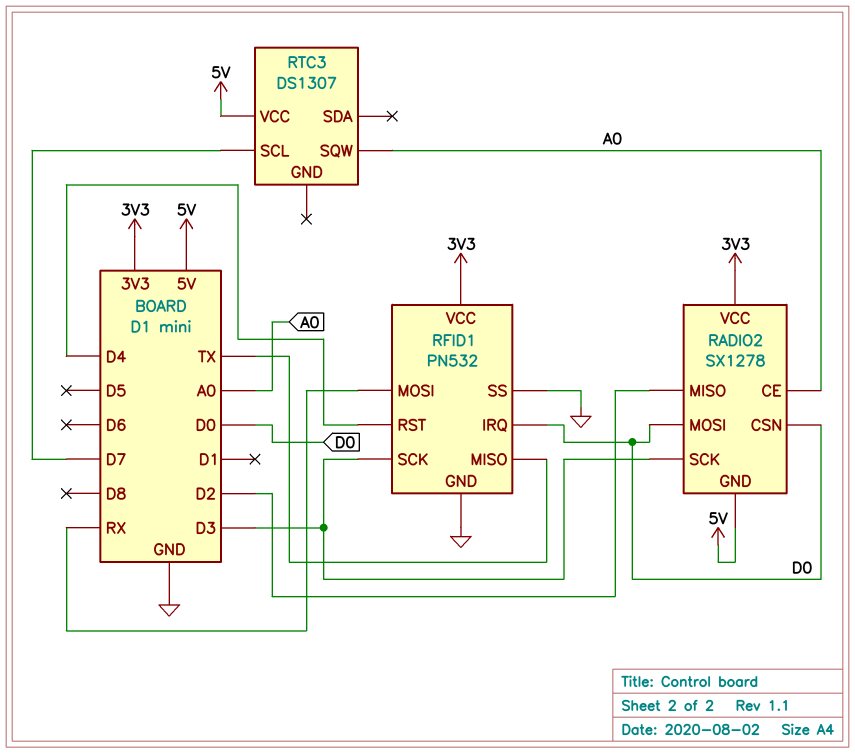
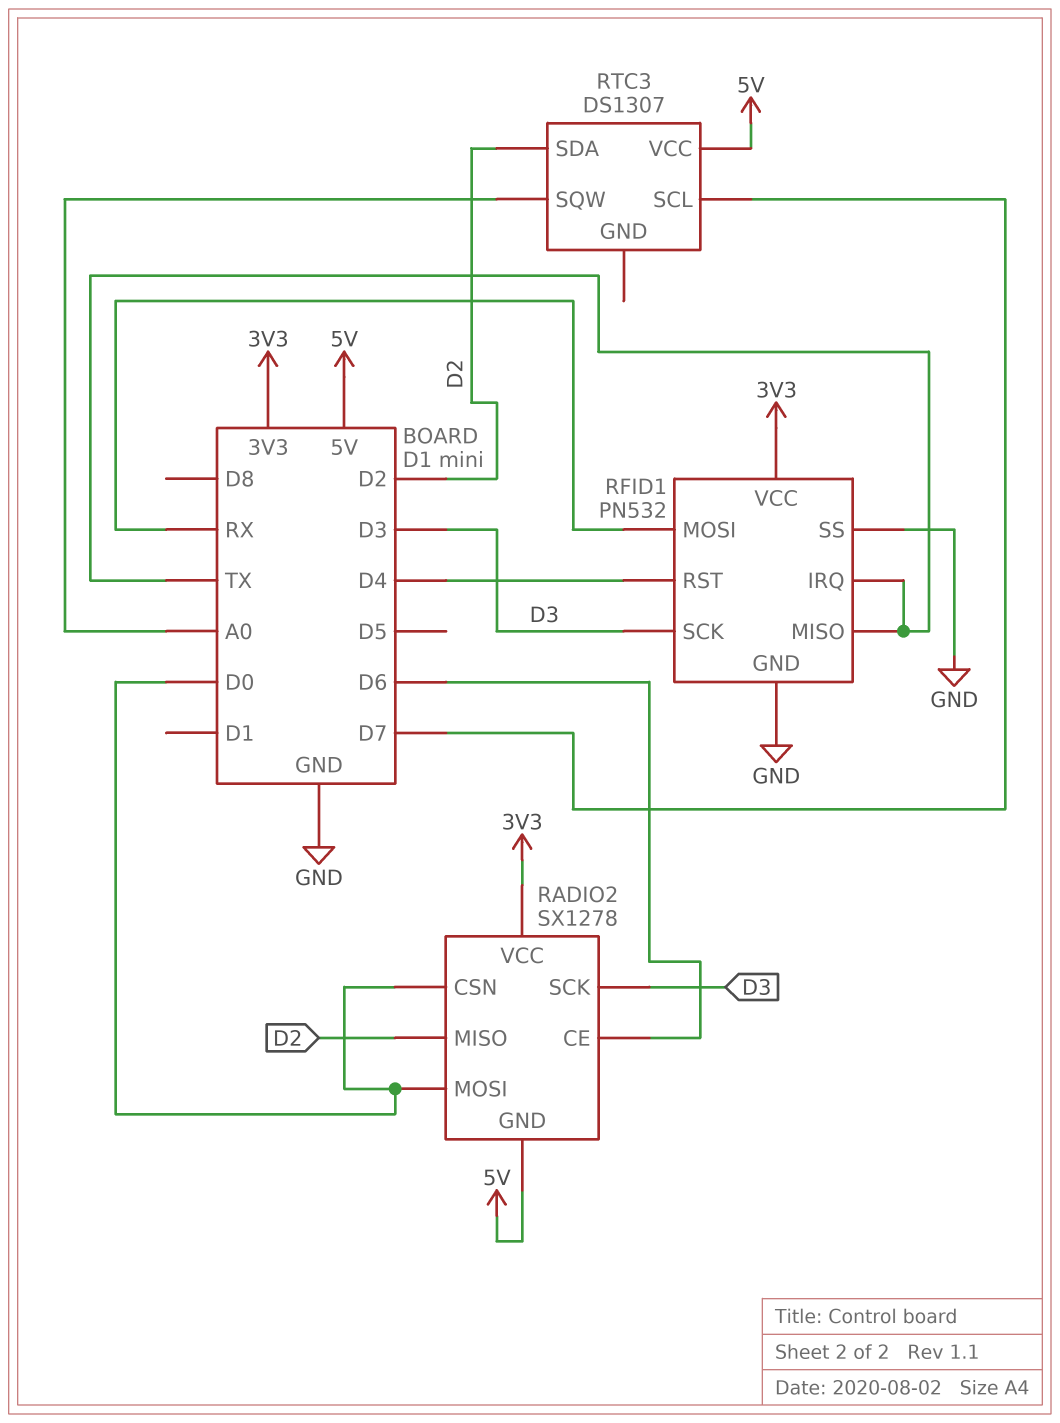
RADIO2 pin CE: A0 -> D6
RFID1 pin IRQ: D0 -> TX
RTC3 pin SDA: none -> D2

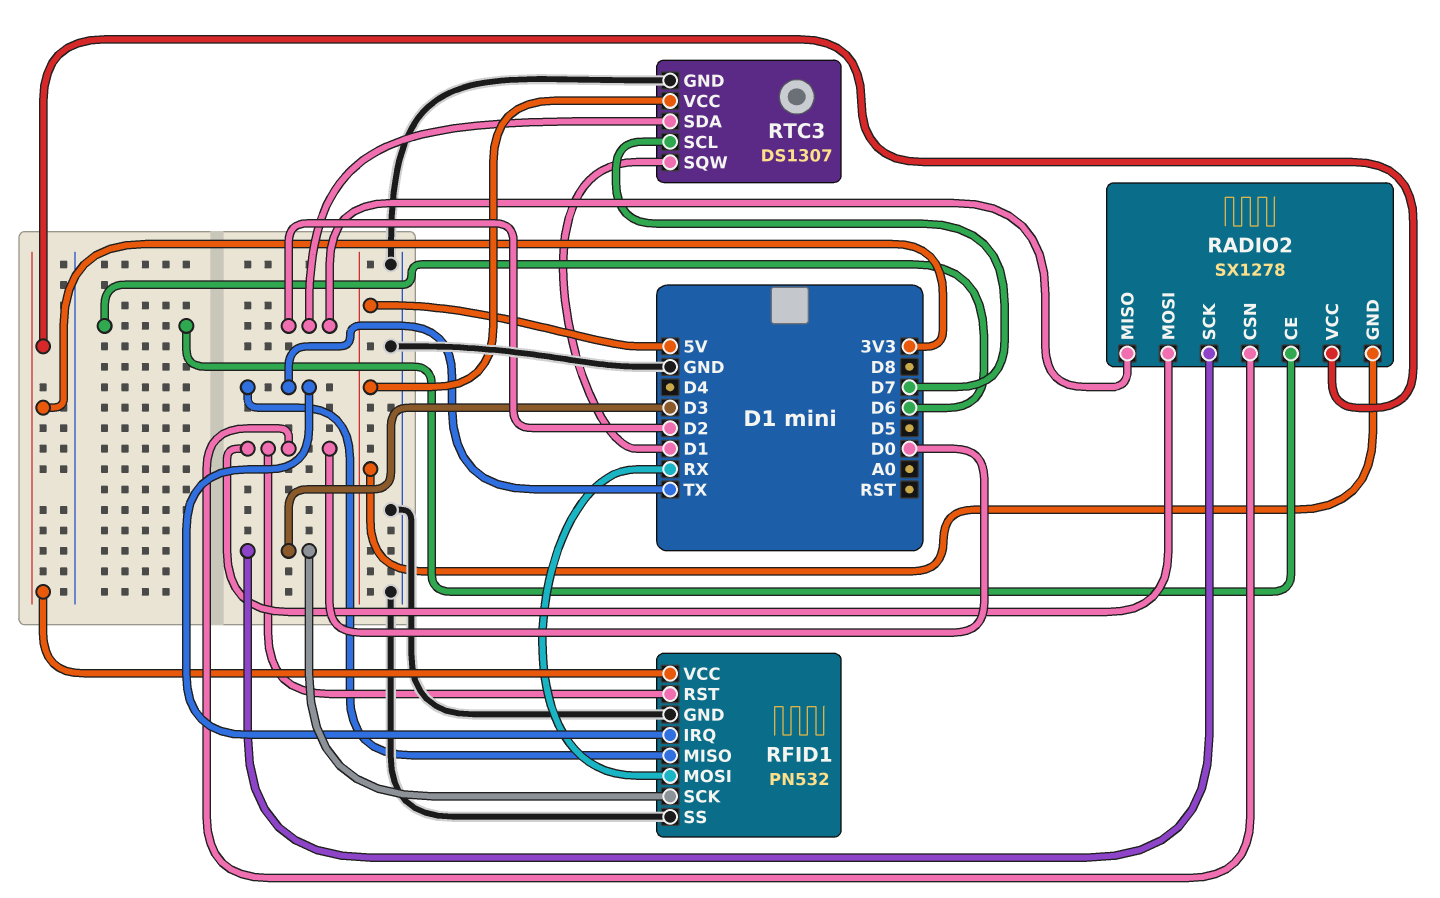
RFID1 pin RST: D4 -> D0
RTC3 pin GND: none -> GND
RTC3 pin SQW: A0 -> D1

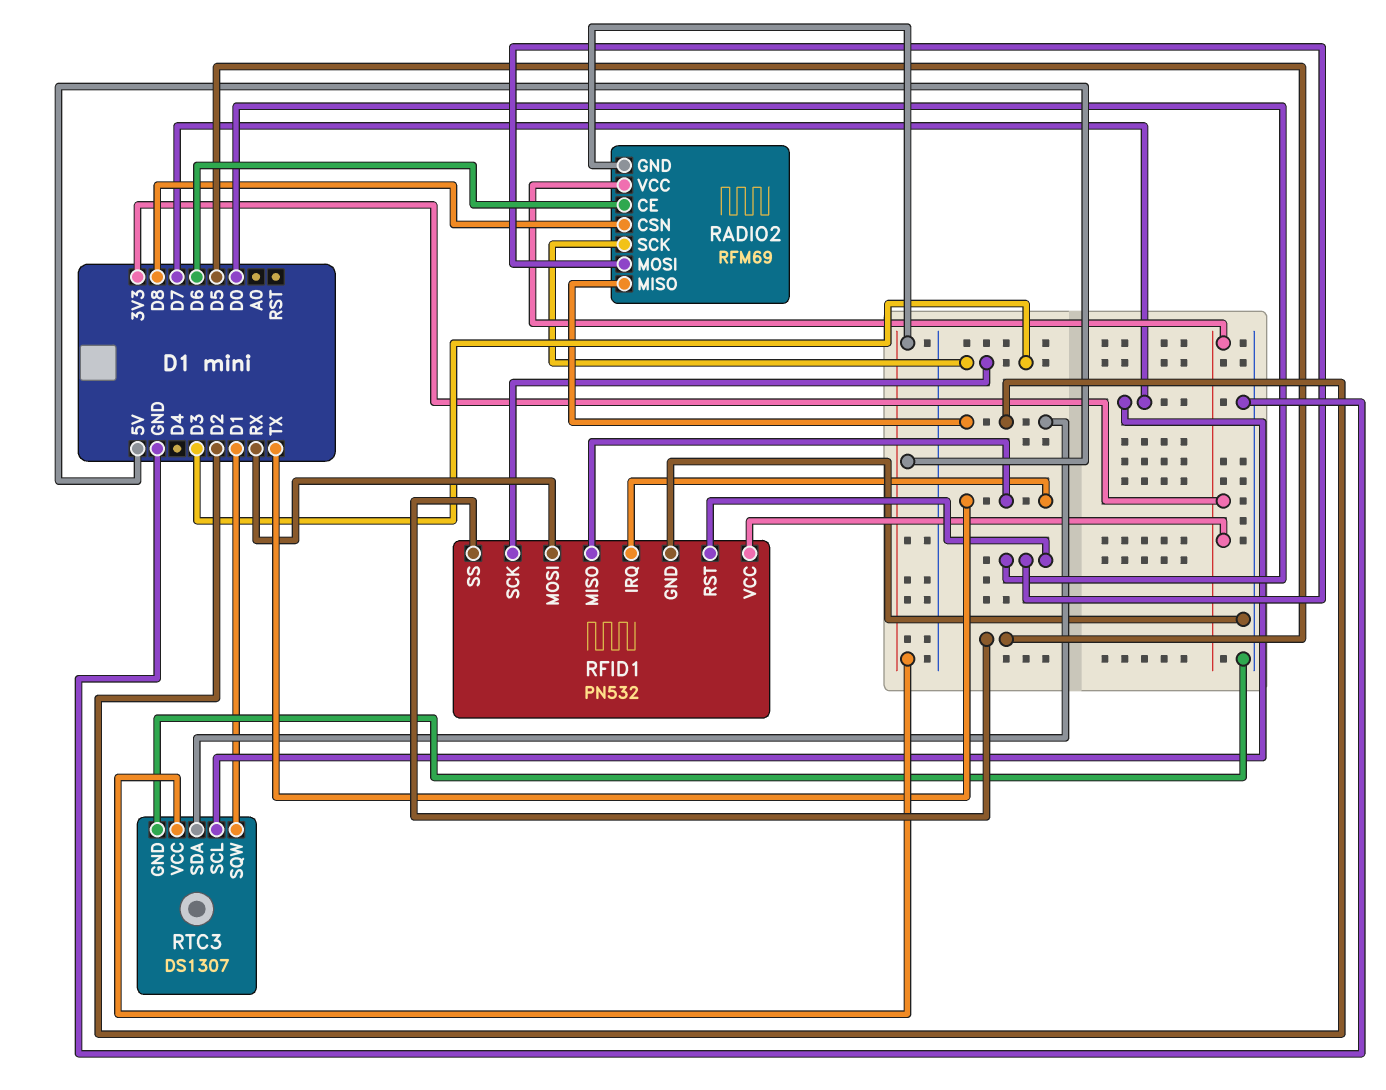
RADIO2: SX1278 -> RFM69
RADIO2 pin CSN: D0 -> D8
RFID1 pin SS: GND -> D5

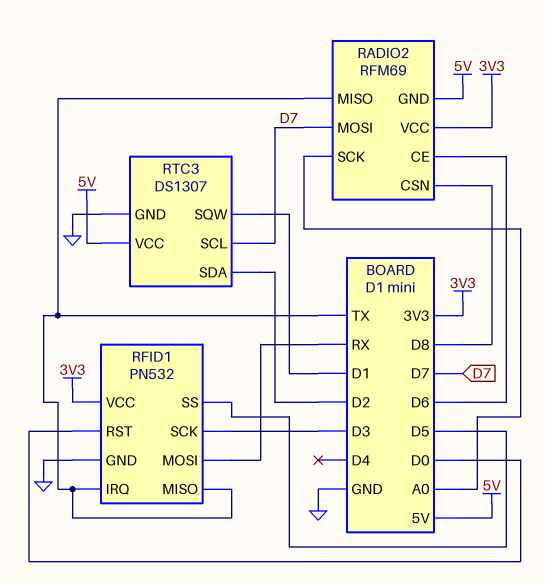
RADIO2 pin MISO: D2 -> TX
RADIO2 pin MOSI: D0 -> D7
RADIO2 pin SCK: D3 -> A0

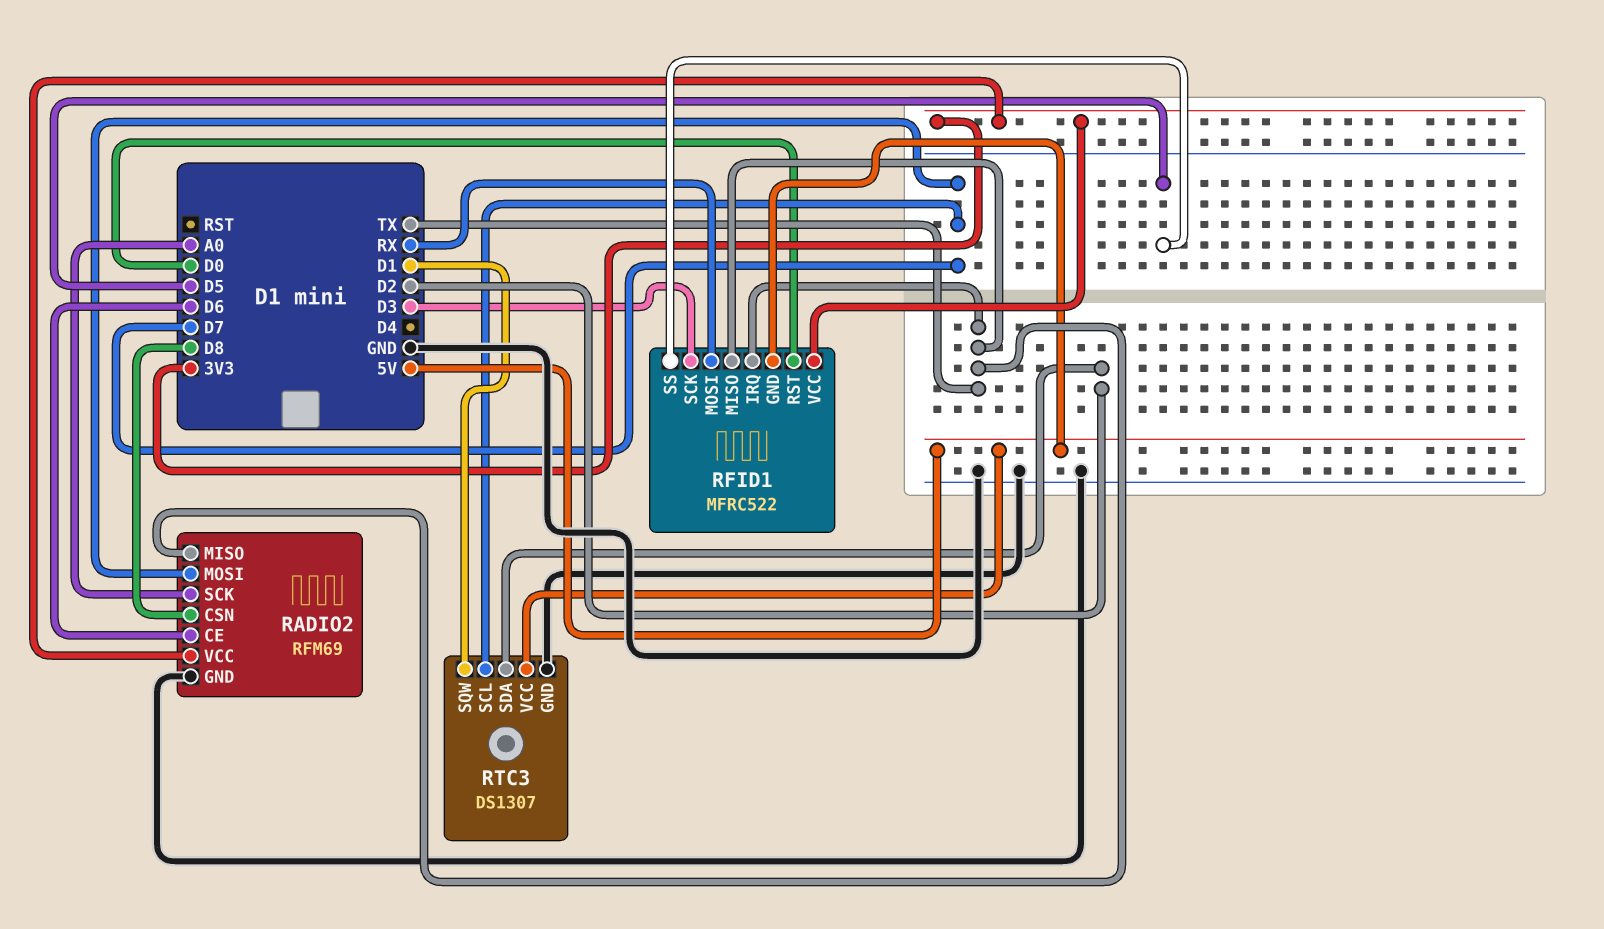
RADIO2 pin GND: 5V -> GND
RFID1: PN532 -> MFRC522
RFID1 pin GND: GND -> 5V

